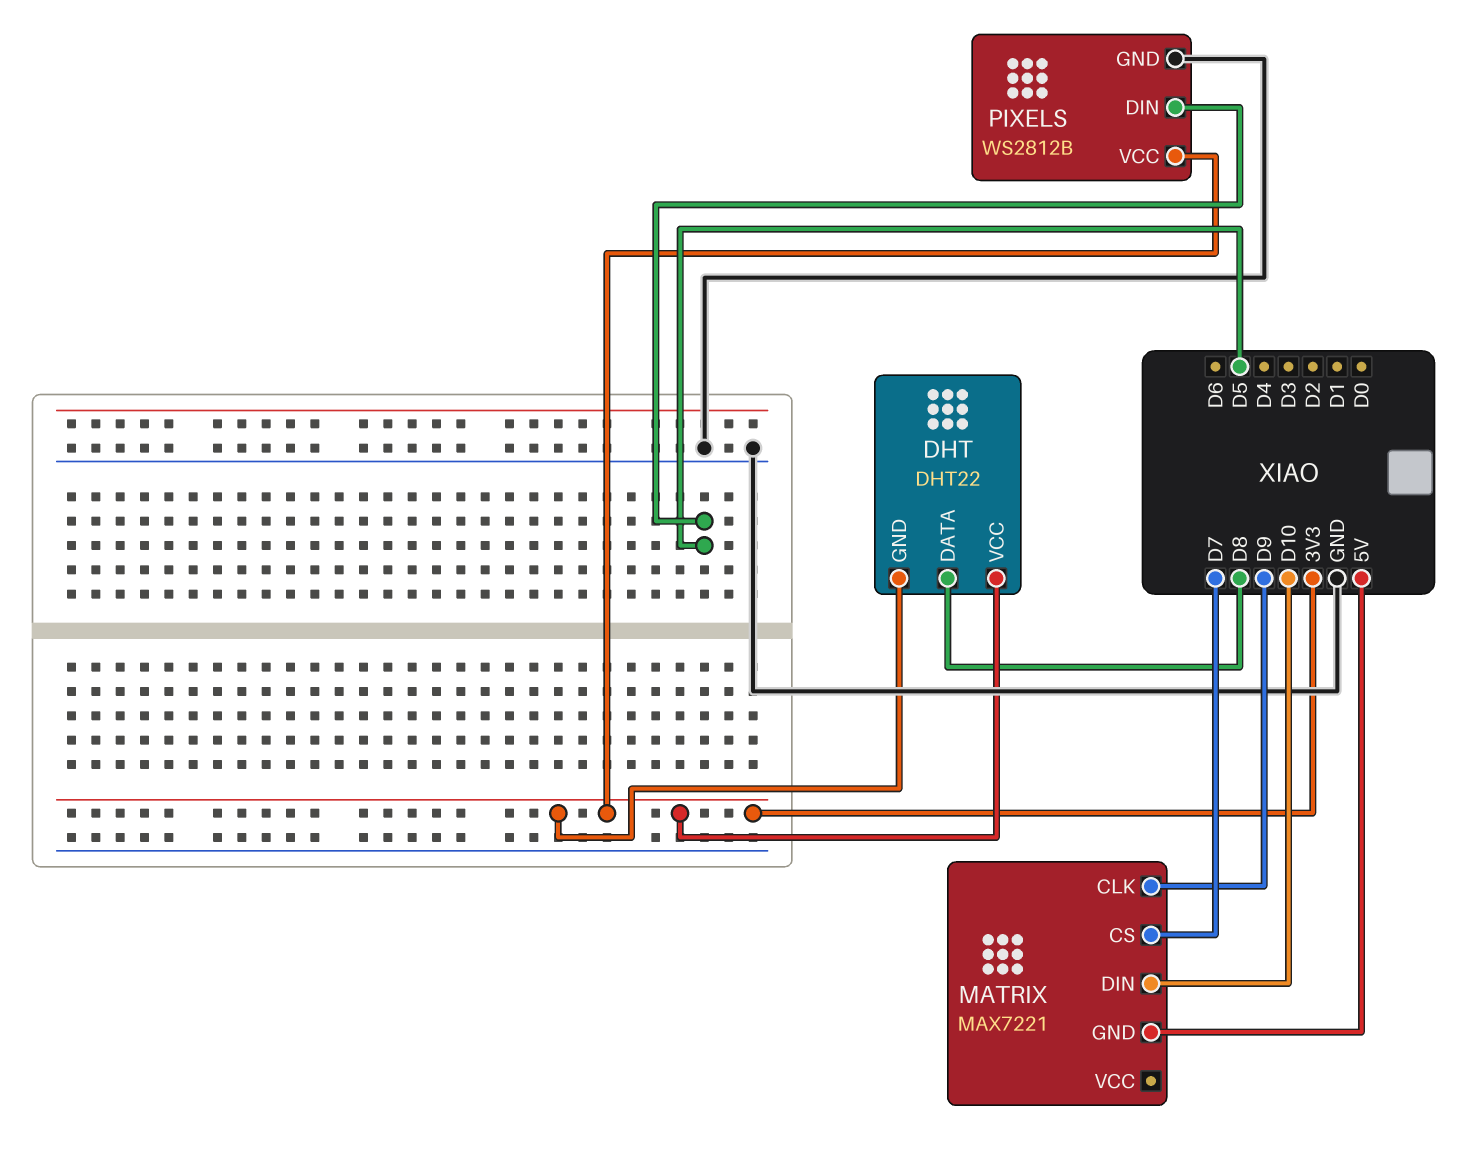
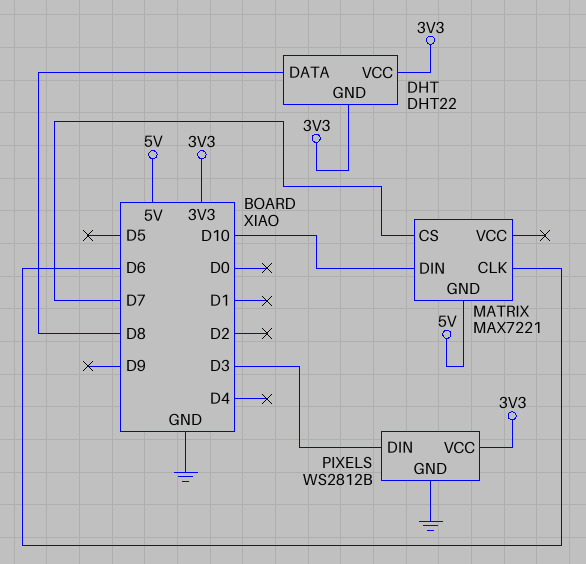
MATRIX pin CLK: D9 -> D6
PIXELS pin DIN: D5 -> D3

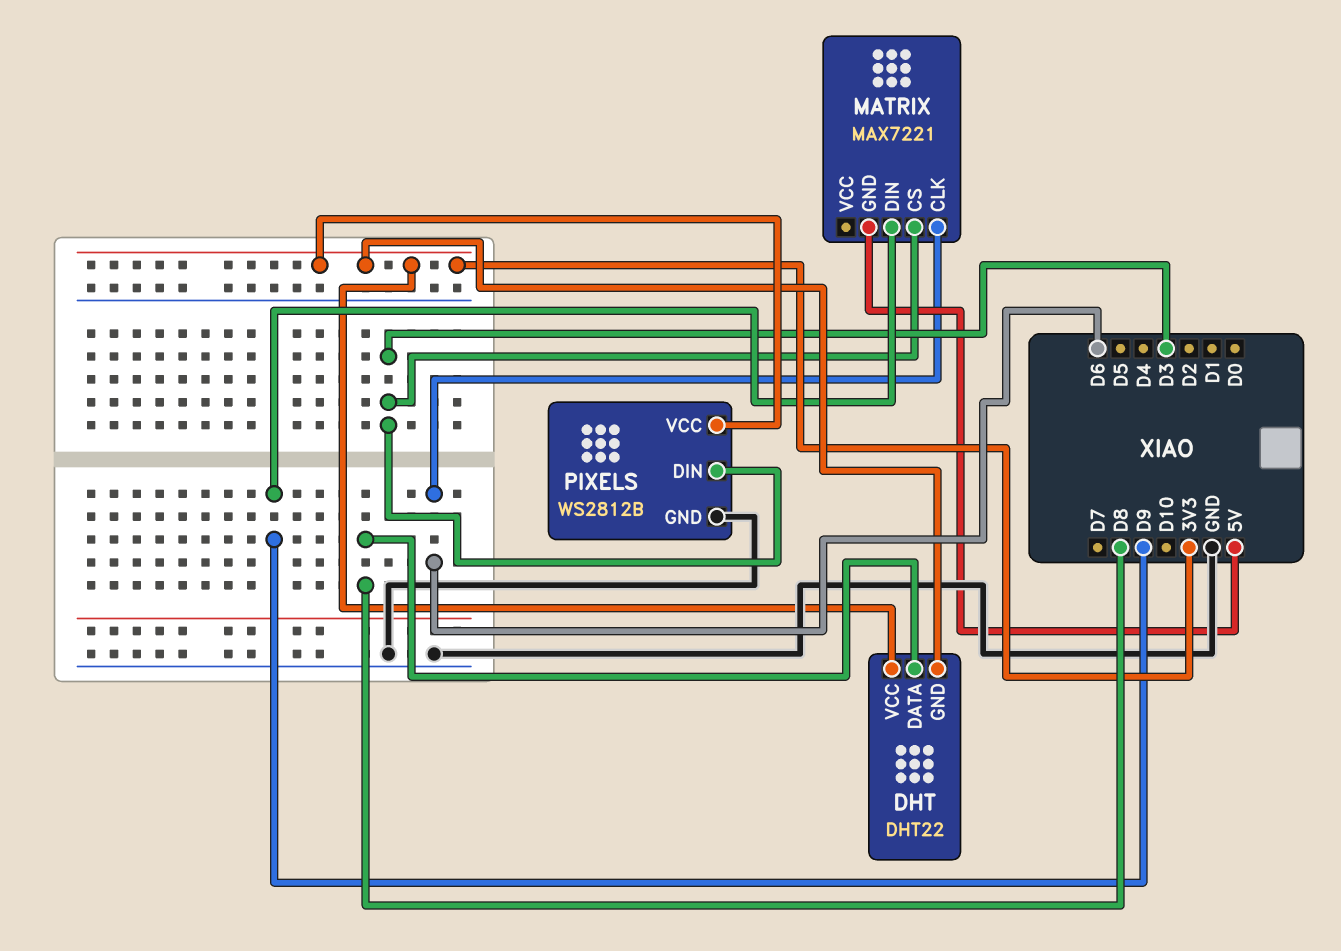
MATRIX pin CS: D7 -> D3
MATRIX pin DIN: D10 -> D9

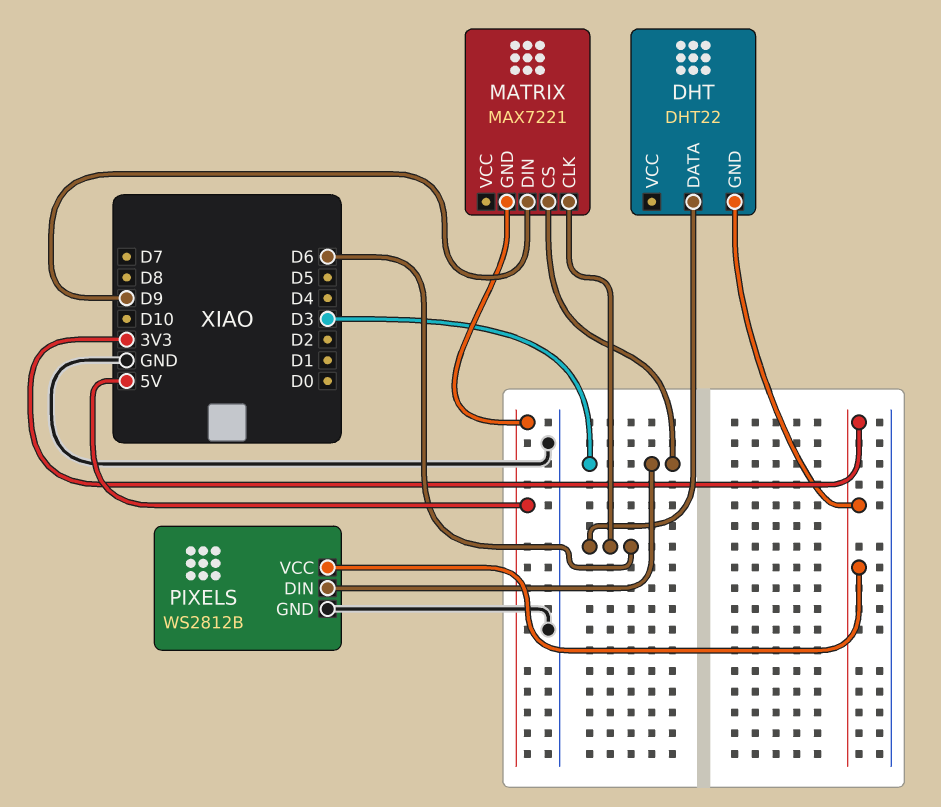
DHT pin DATA: D8 -> D6
DHT pin VCC: 3V3 -> none

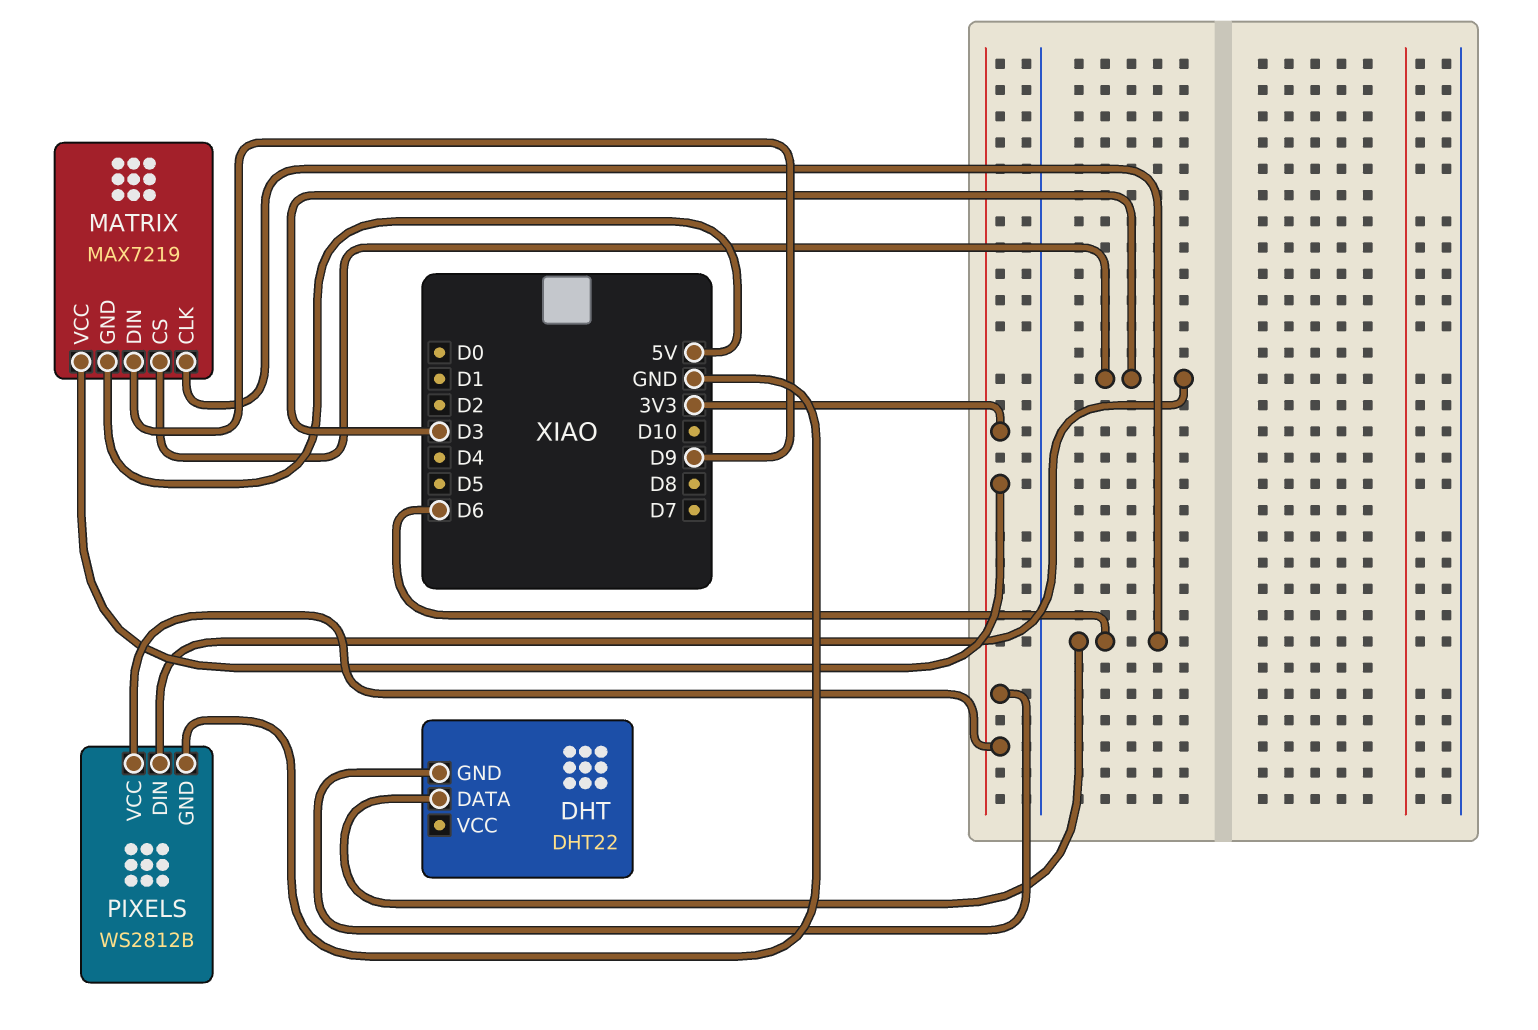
MATRIX: MAX7221 -> MAX7219
MATRIX pin VCC: none -> 3V3

